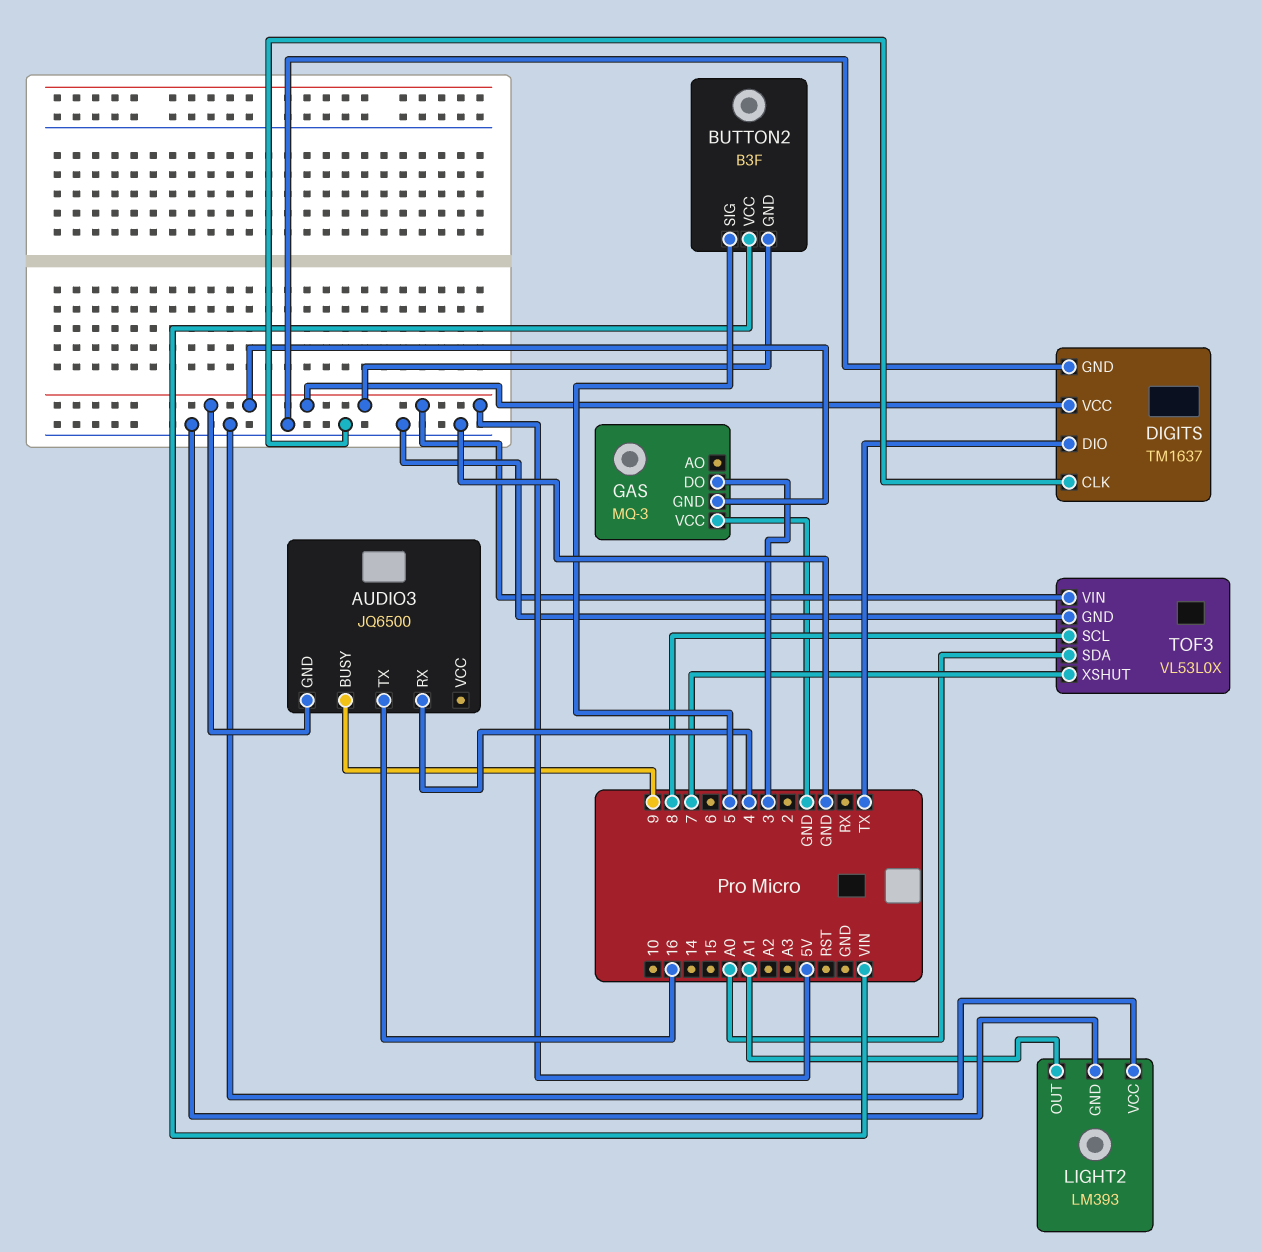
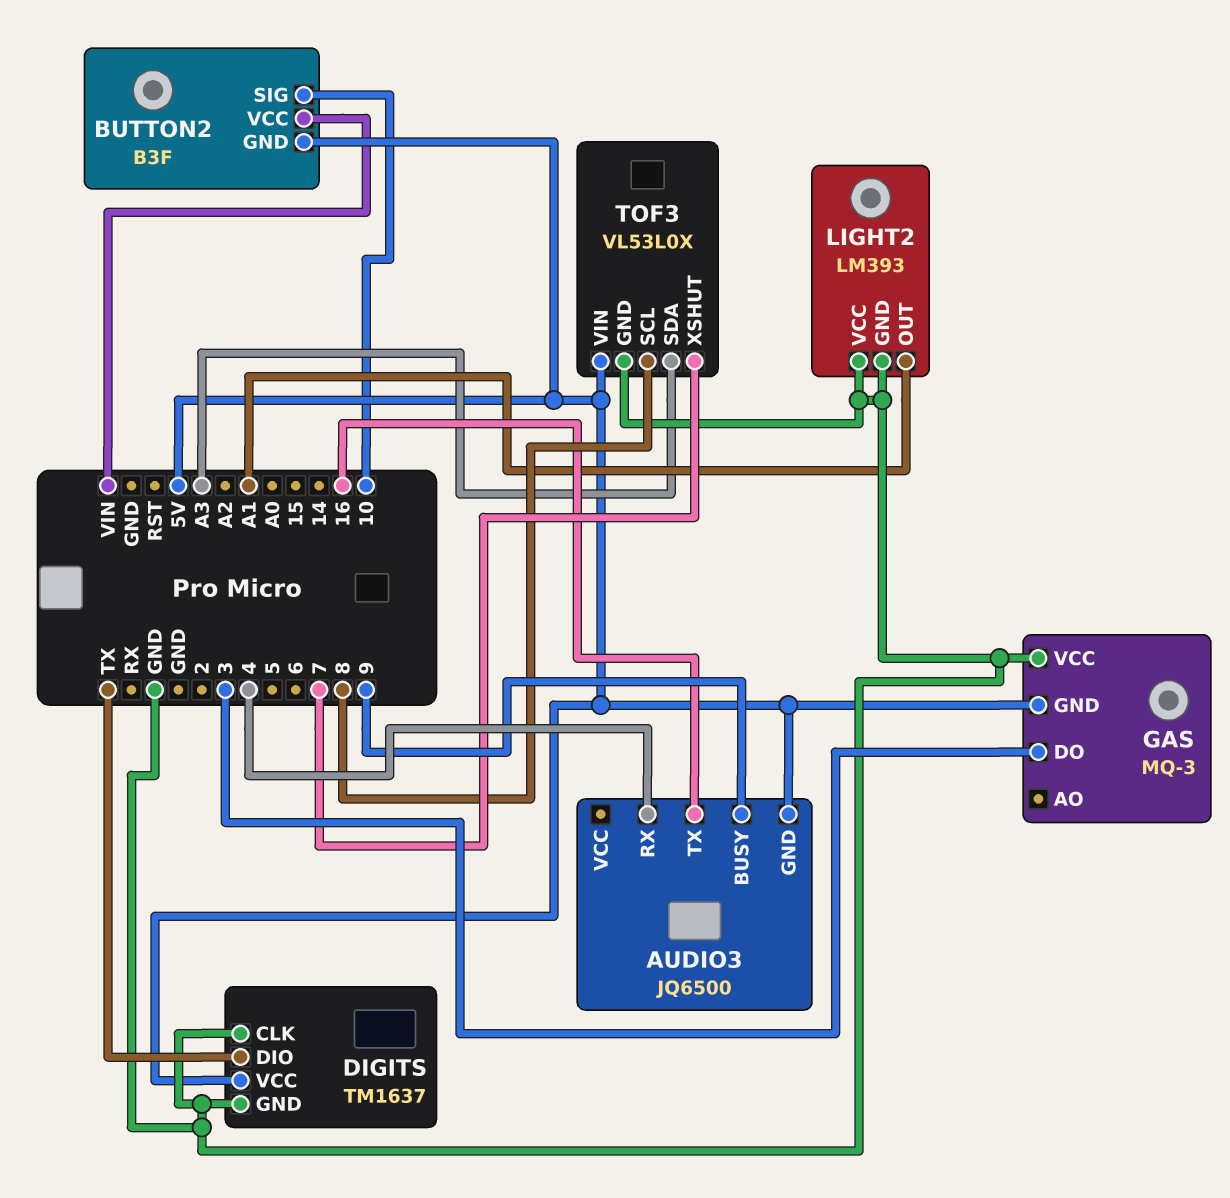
BUTTON2 pin SIG: 5 -> 10
TOF3 pin SDA: A0 -> A3

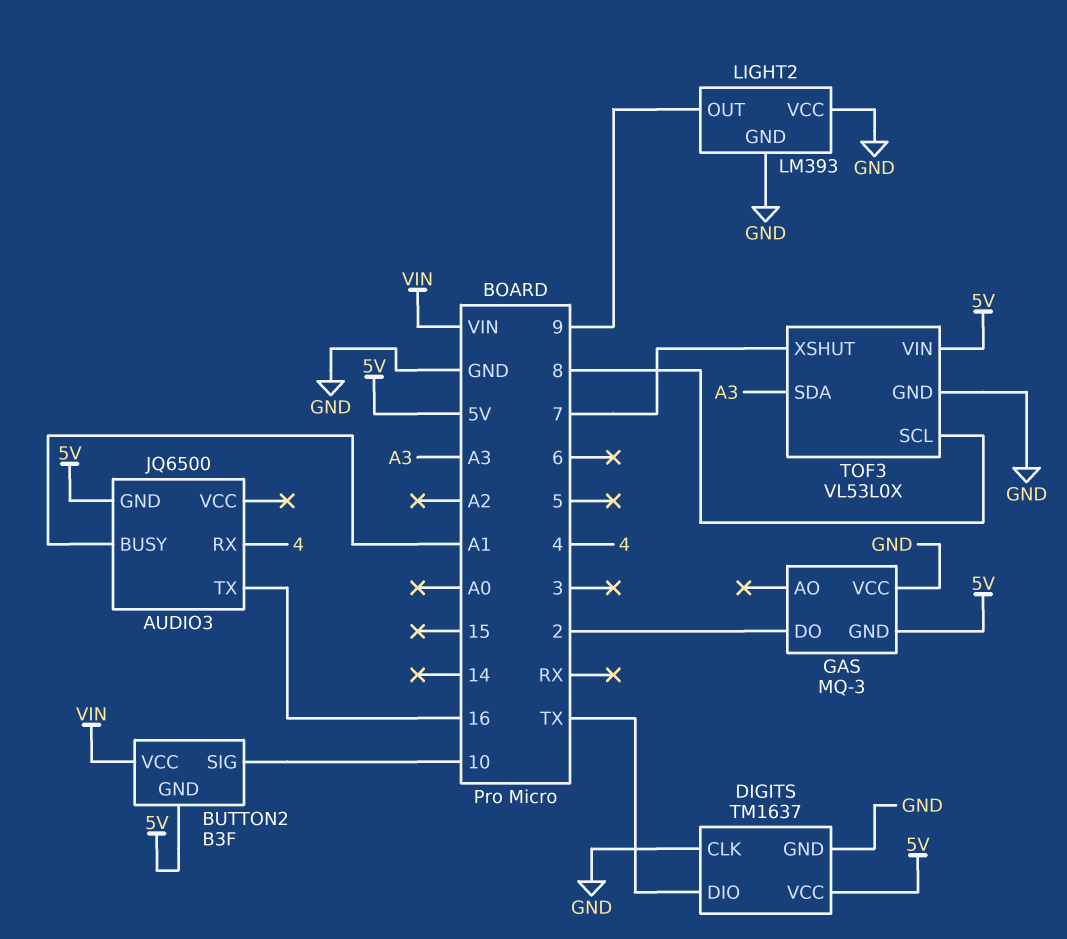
AUDIO3 pin BUSY: 9 -> A1
GAS pin DO: 3 -> 2
LIGHT2 pin OUT: A1 -> 9

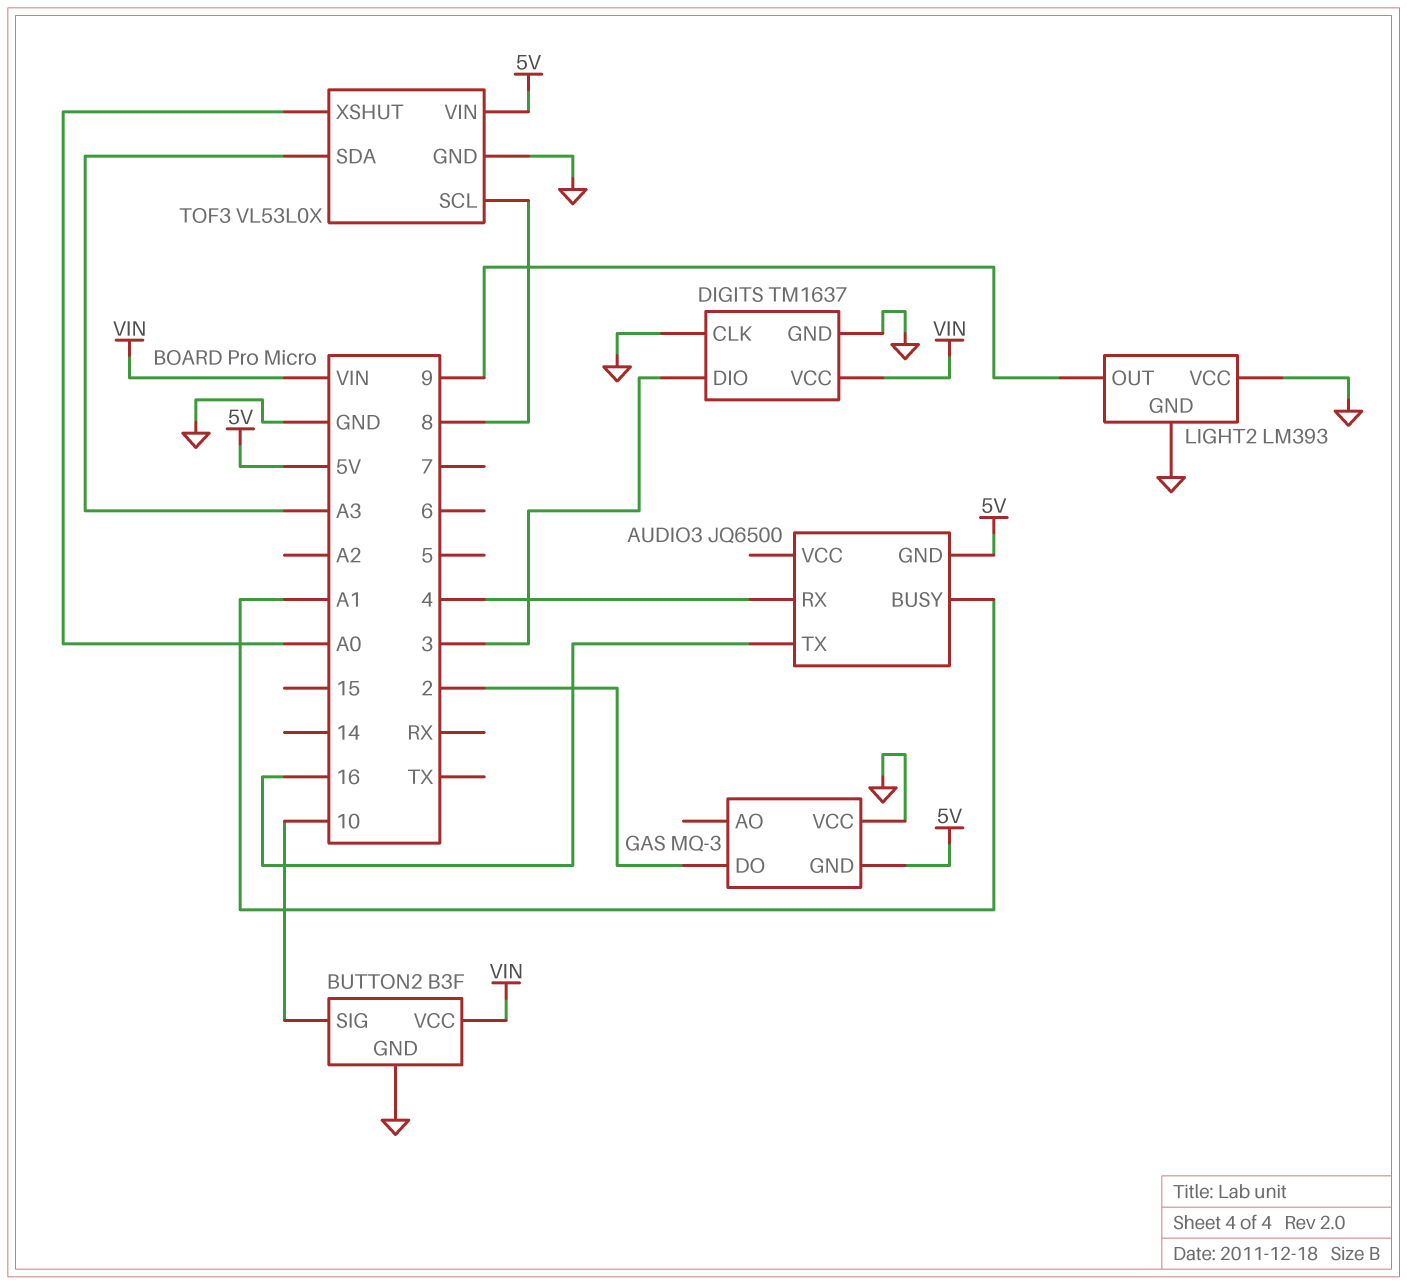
BUTTON2 pin GND: 5V -> GND
DIGITS pin DIO: TX -> 3
DIGITS pin VCC: 5V -> VIN
TOF3 pin XSHUT: 7 -> A0

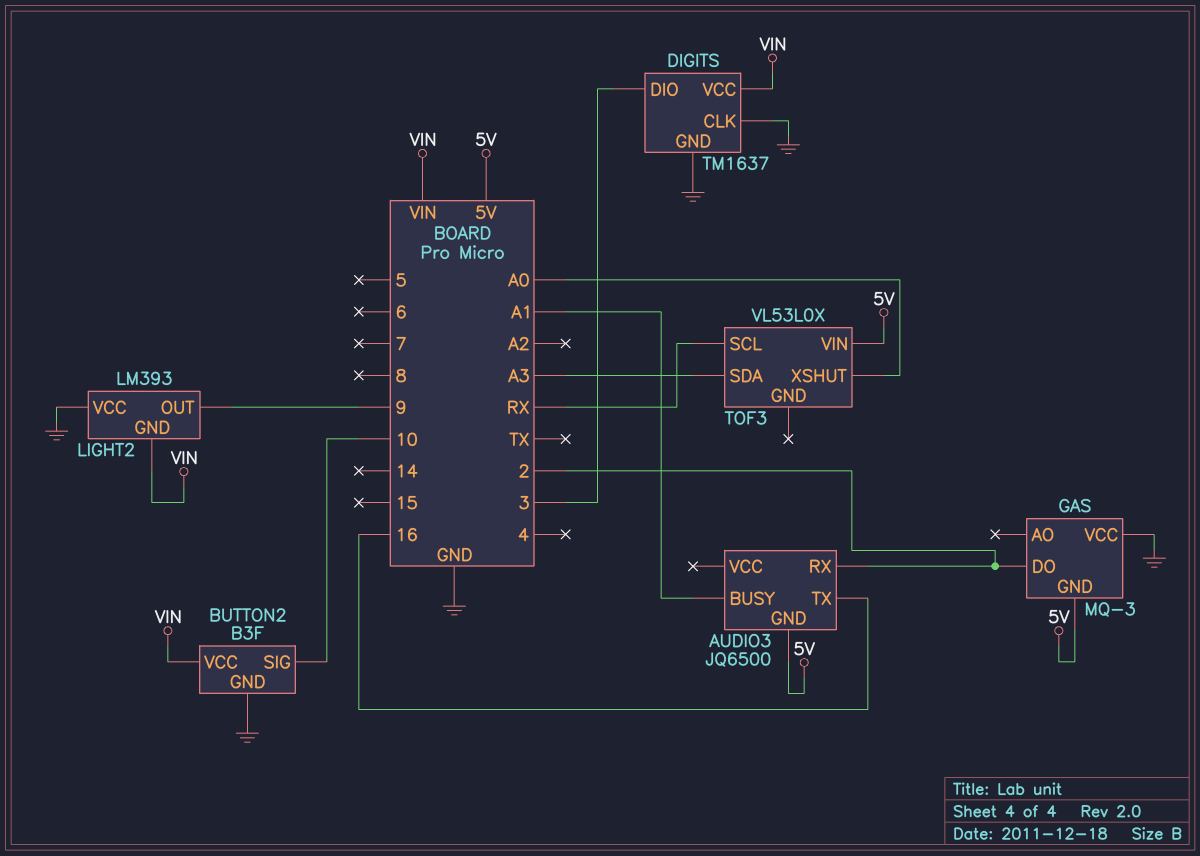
AUDIO3 pin RX: 4 -> 2
LIGHT2 pin GND: GND -> VIN
TOF3 pin GND: GND -> none
TOF3 pin SCL: 8 -> RX

